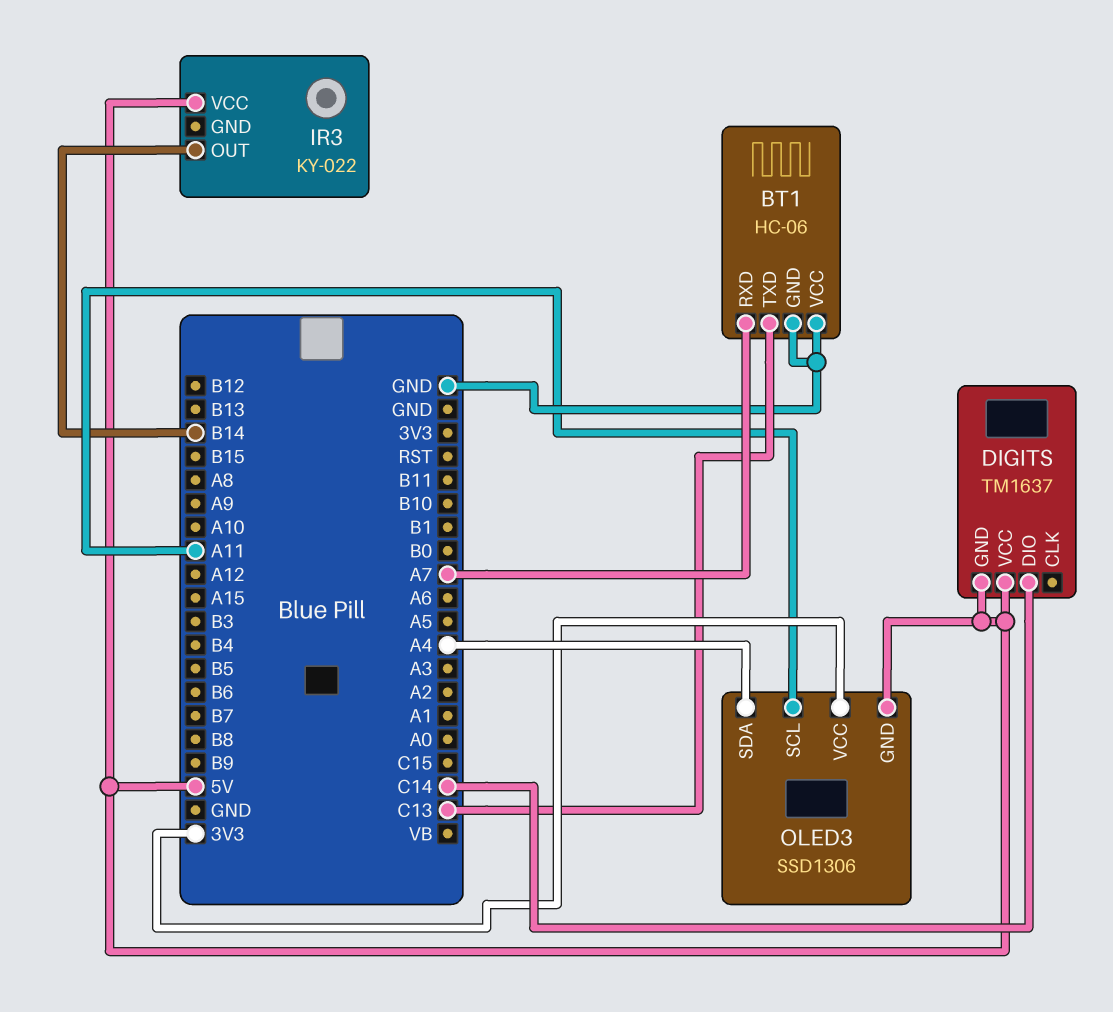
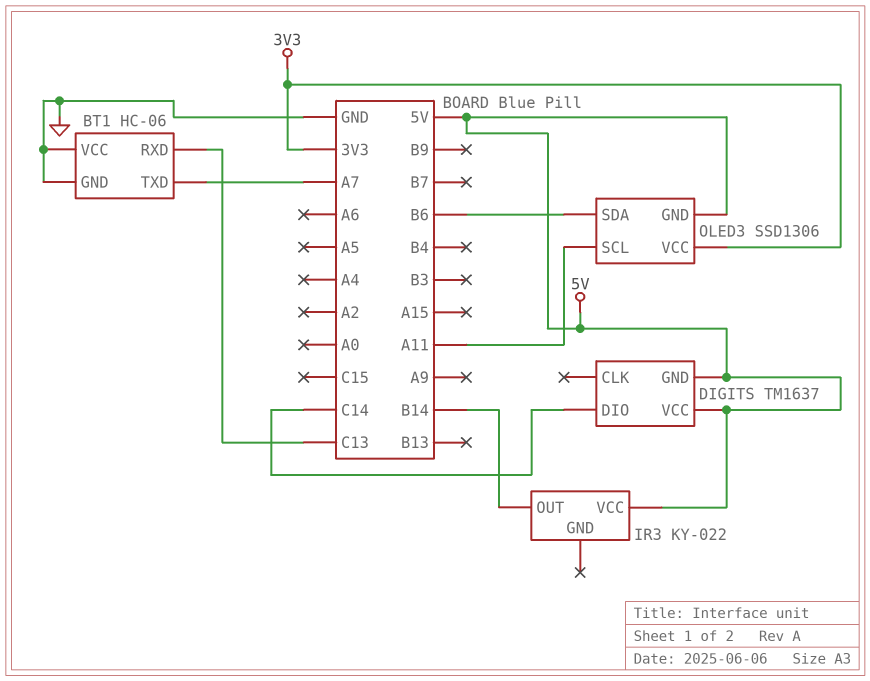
BT1 pin RXD: A7 -> C13
BT1 pin TXD: C13 -> A7
OLED3 pin SDA: A4 -> B6

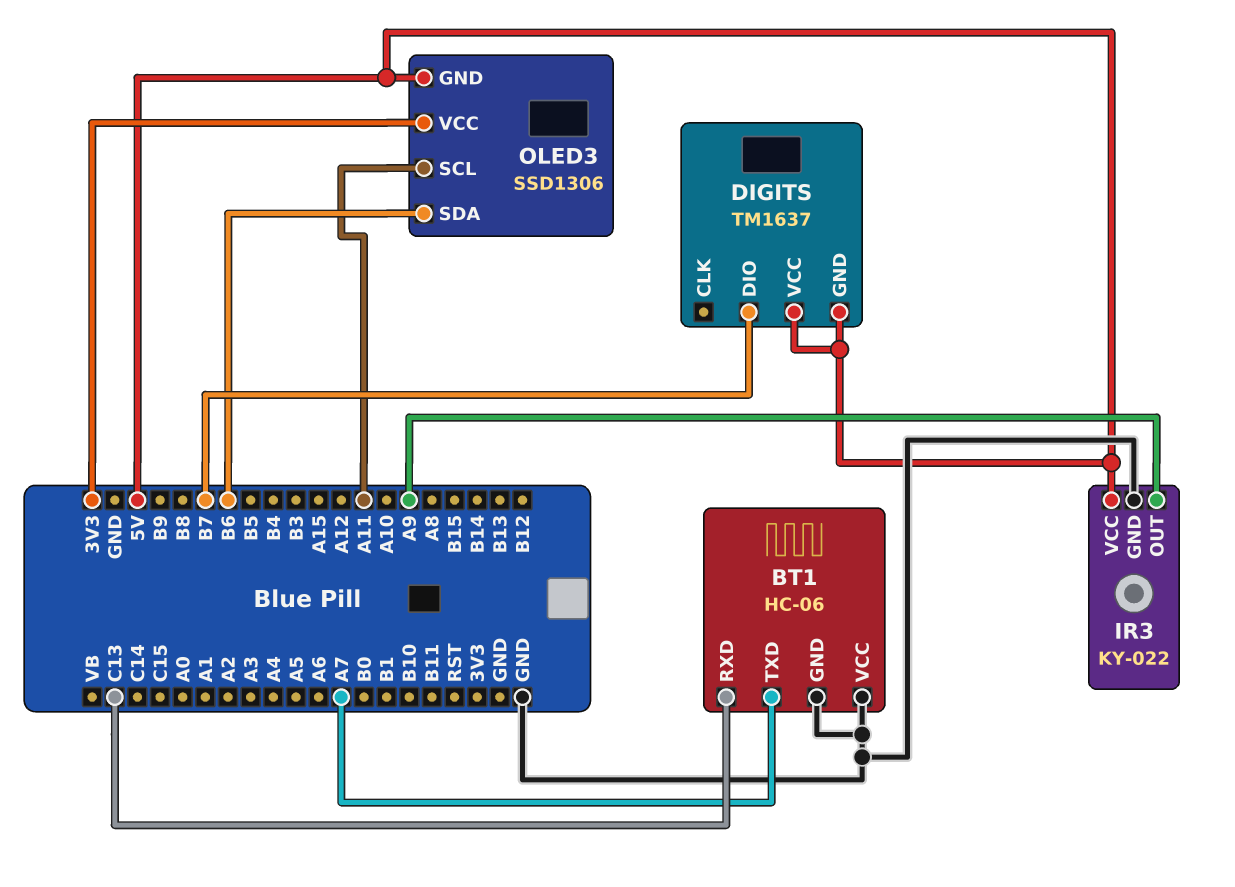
DIGITS pin DIO: C14 -> B7
IR3 pin GND: none -> GND
IR3 pin OUT: B14 -> A9

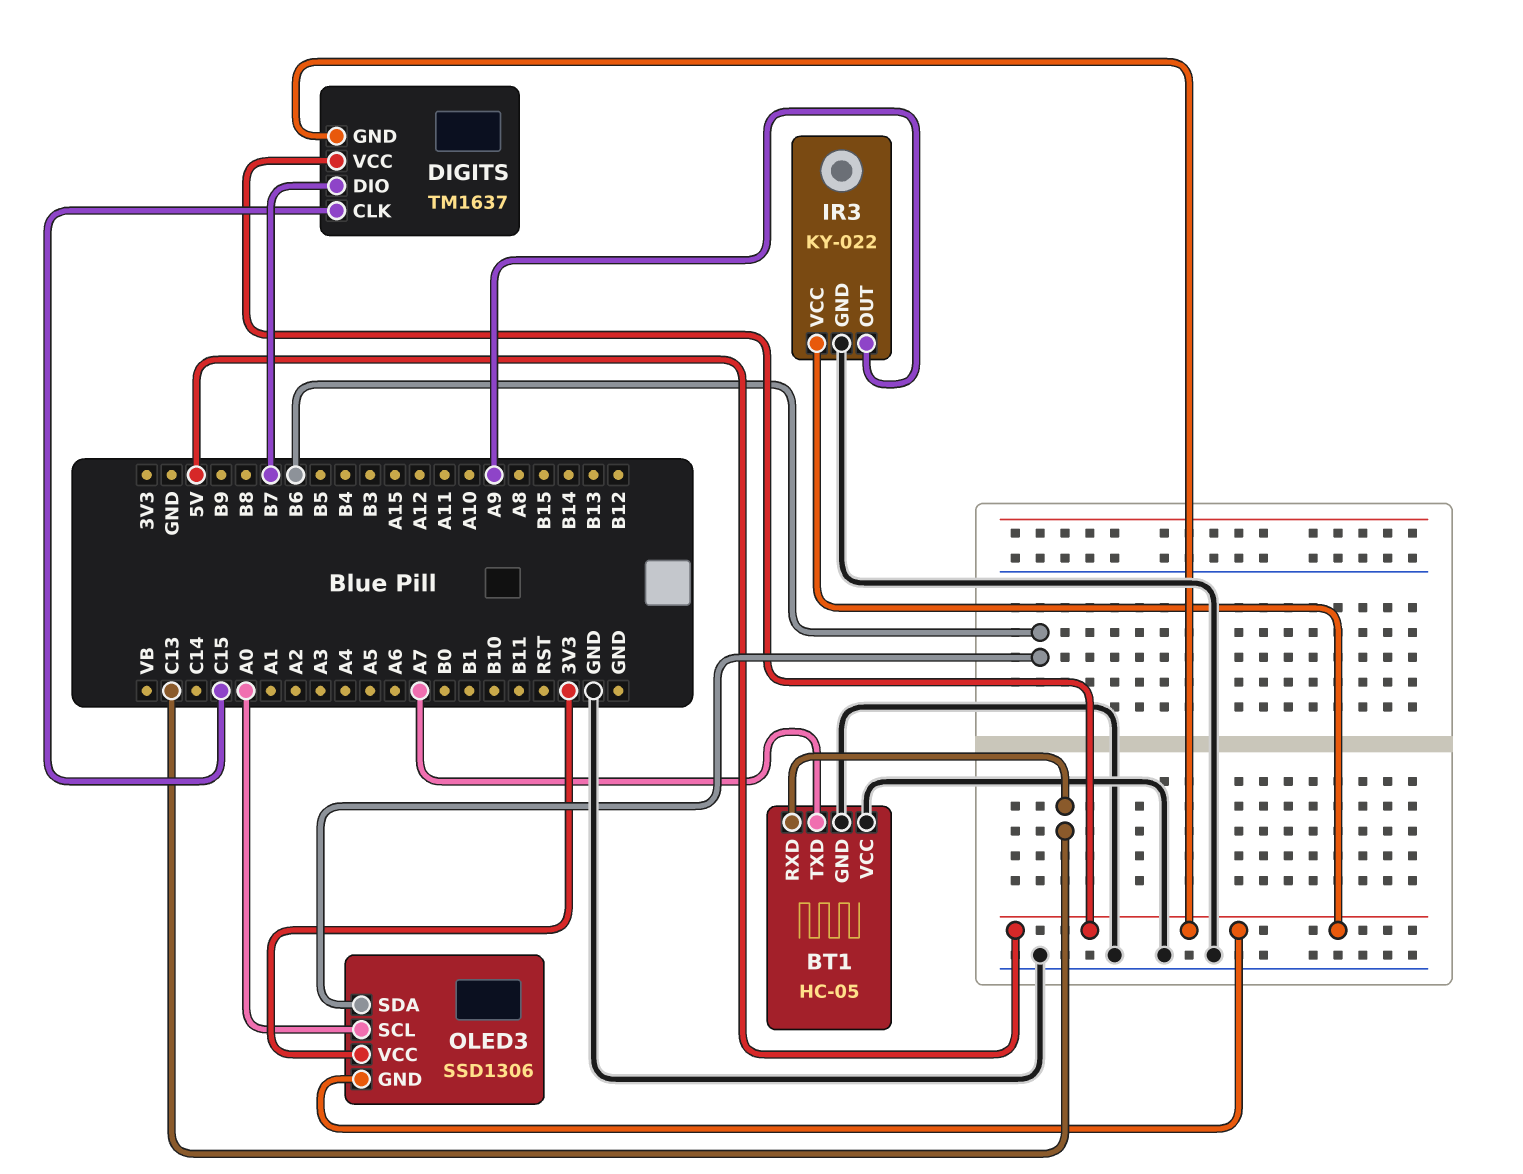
BT1: HC-06 -> HC-05
DIGITS pin CLK: none -> C15
OLED3 pin SCL: A11 -> A0

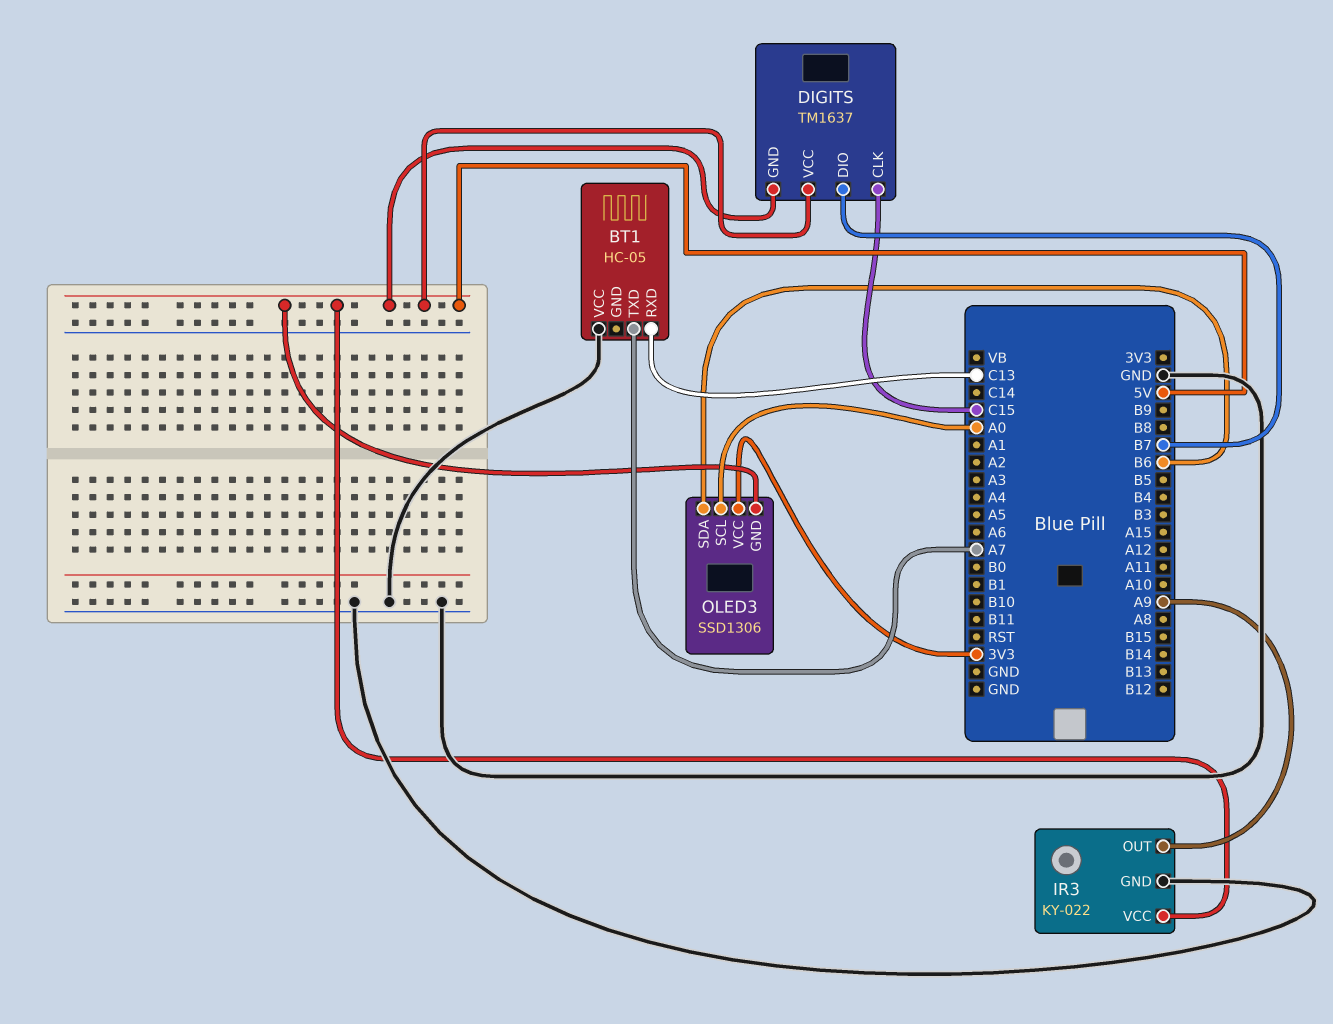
BT1 pin GND: GND -> none

